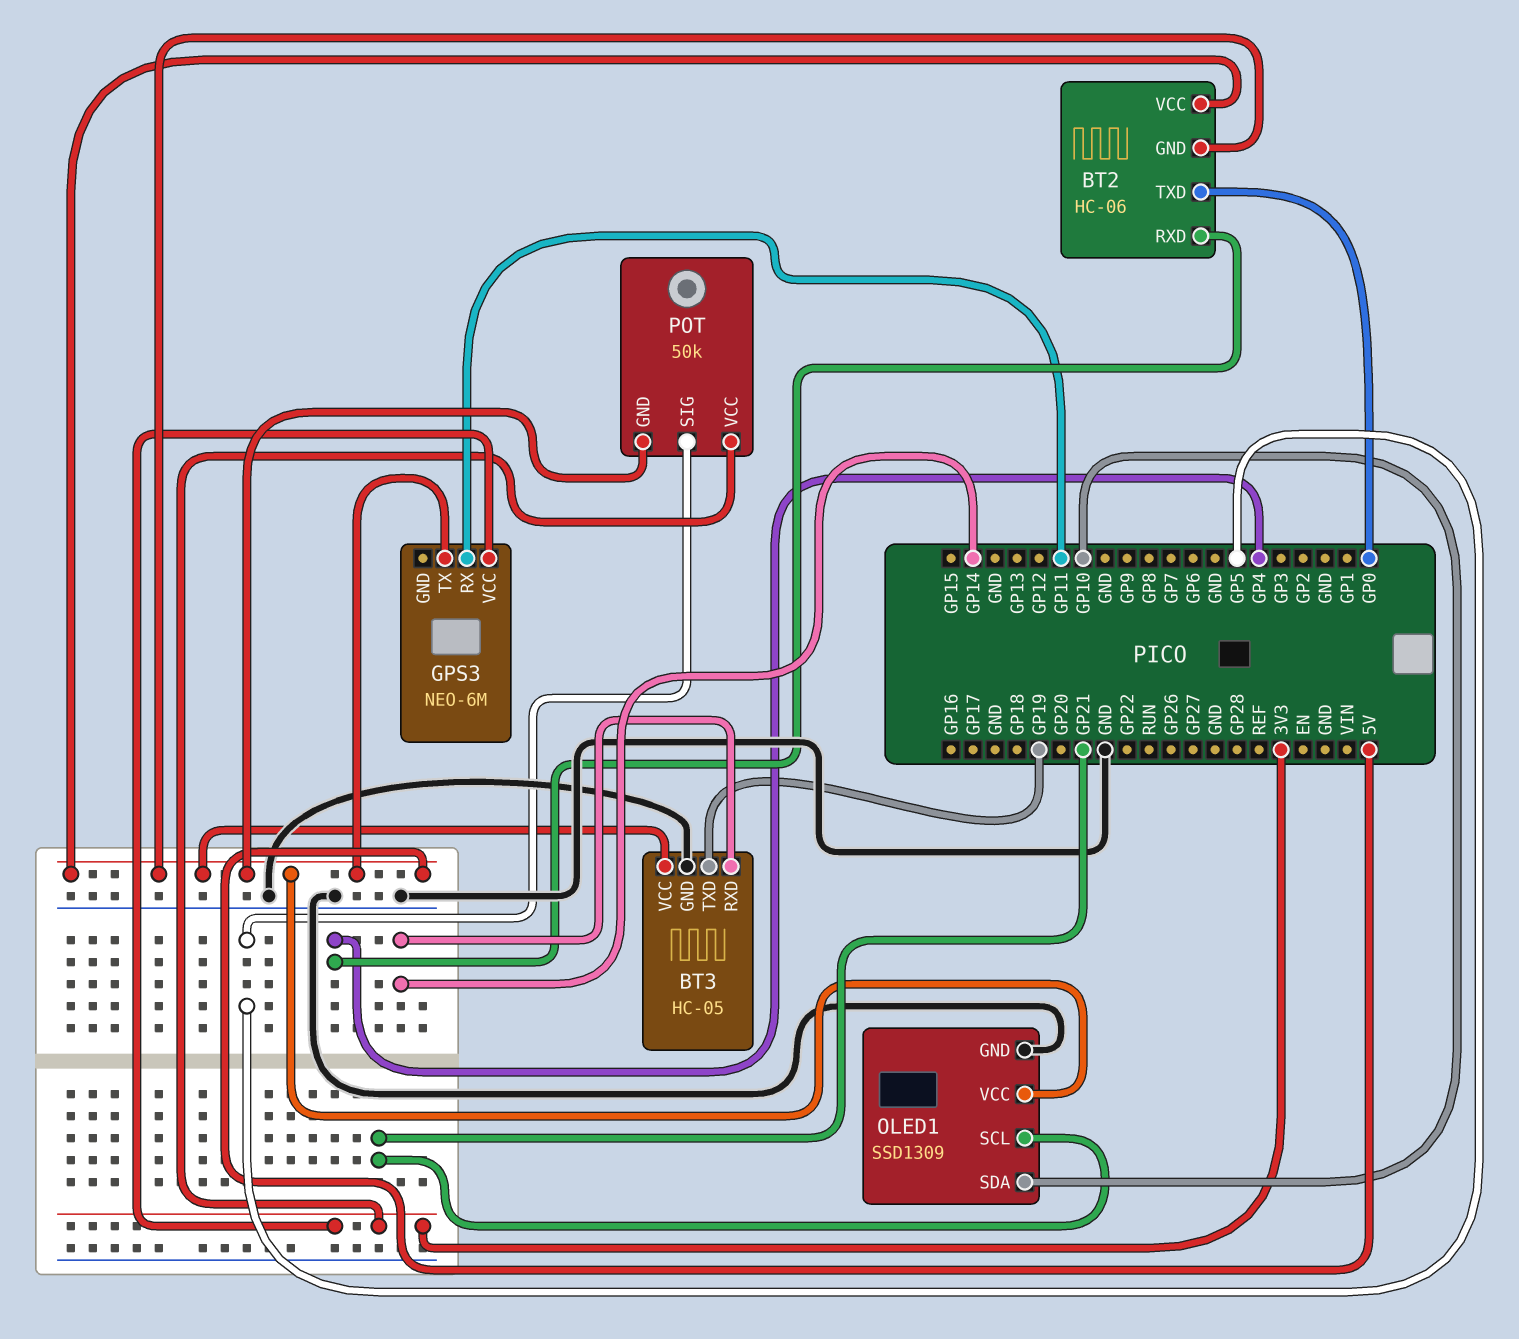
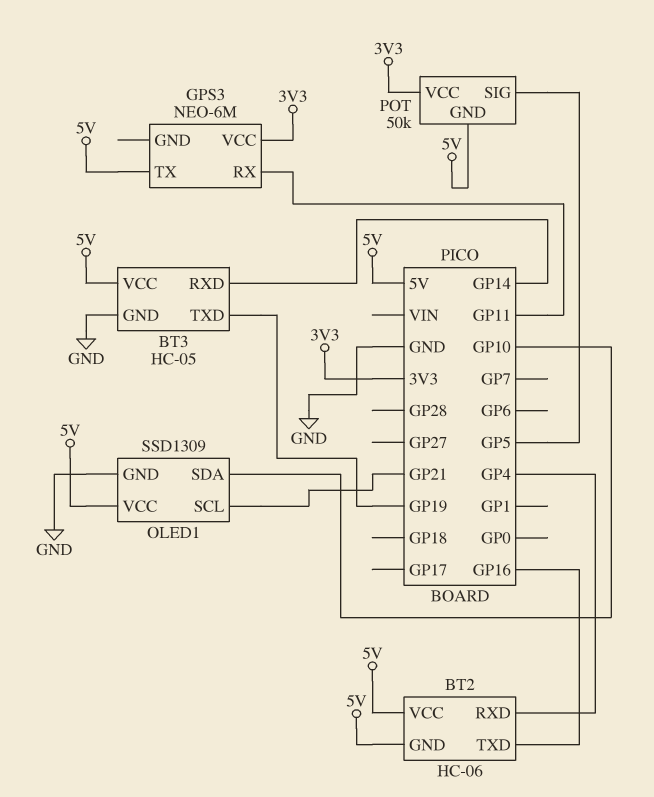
BT2 pin TXD: GP0 -> GP16

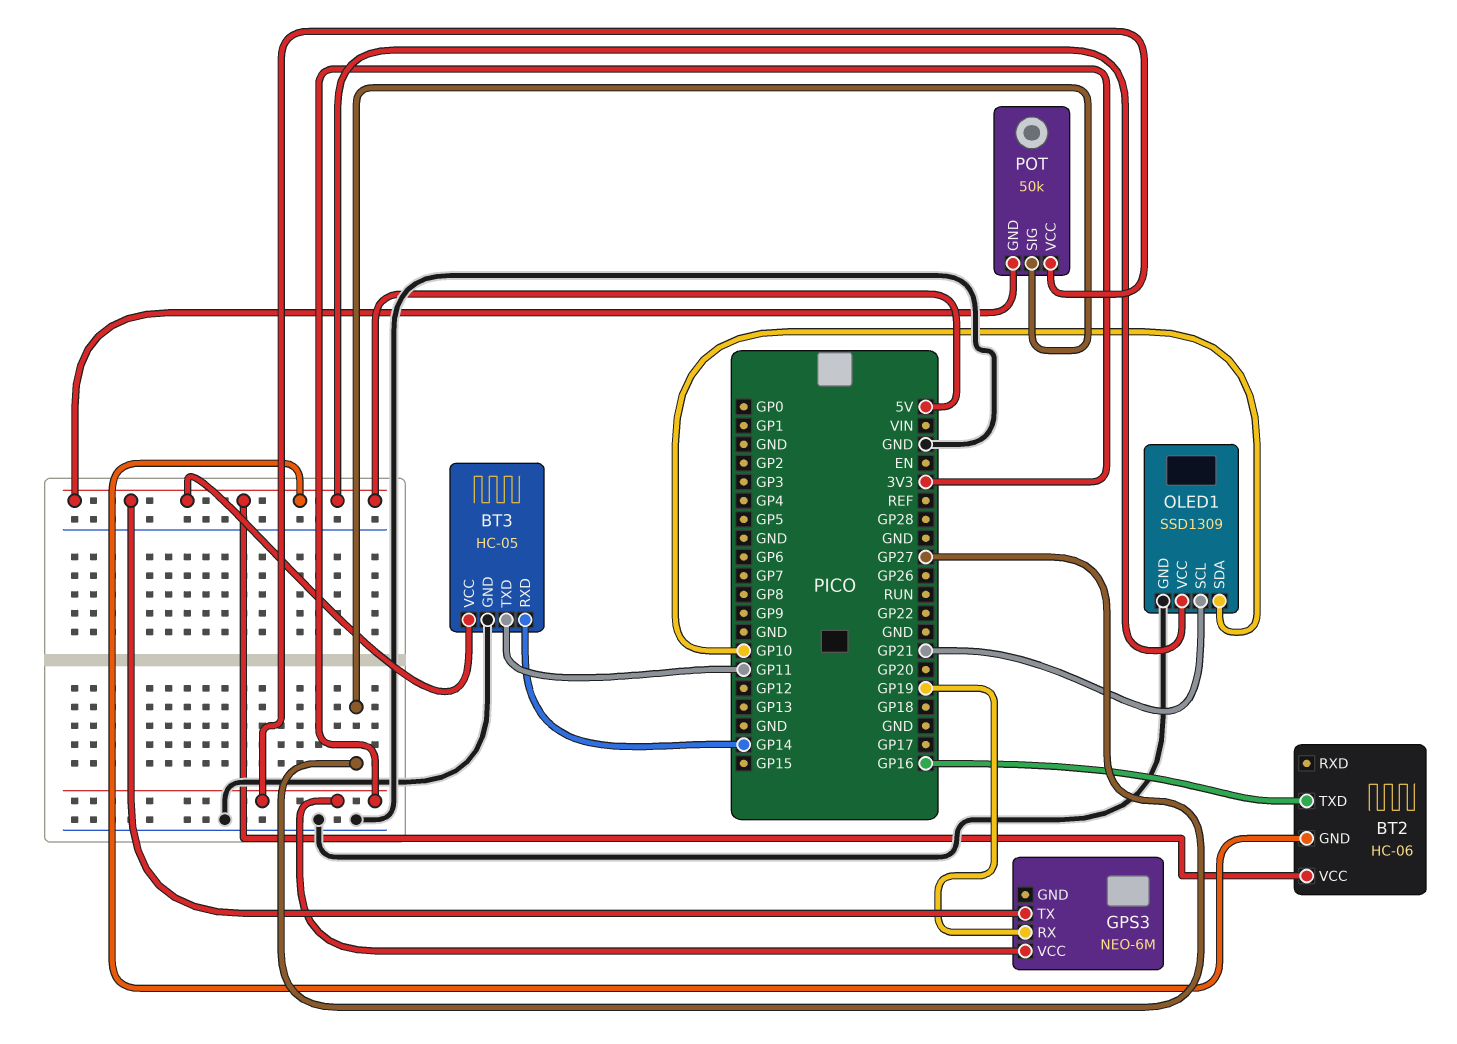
BT2 pin RXD: GP4 -> none
BT3 pin TXD: GP19 -> GP11
GPS3 pin RX: GP11 -> GP19
POT pin SIG: GP5 -> GP27

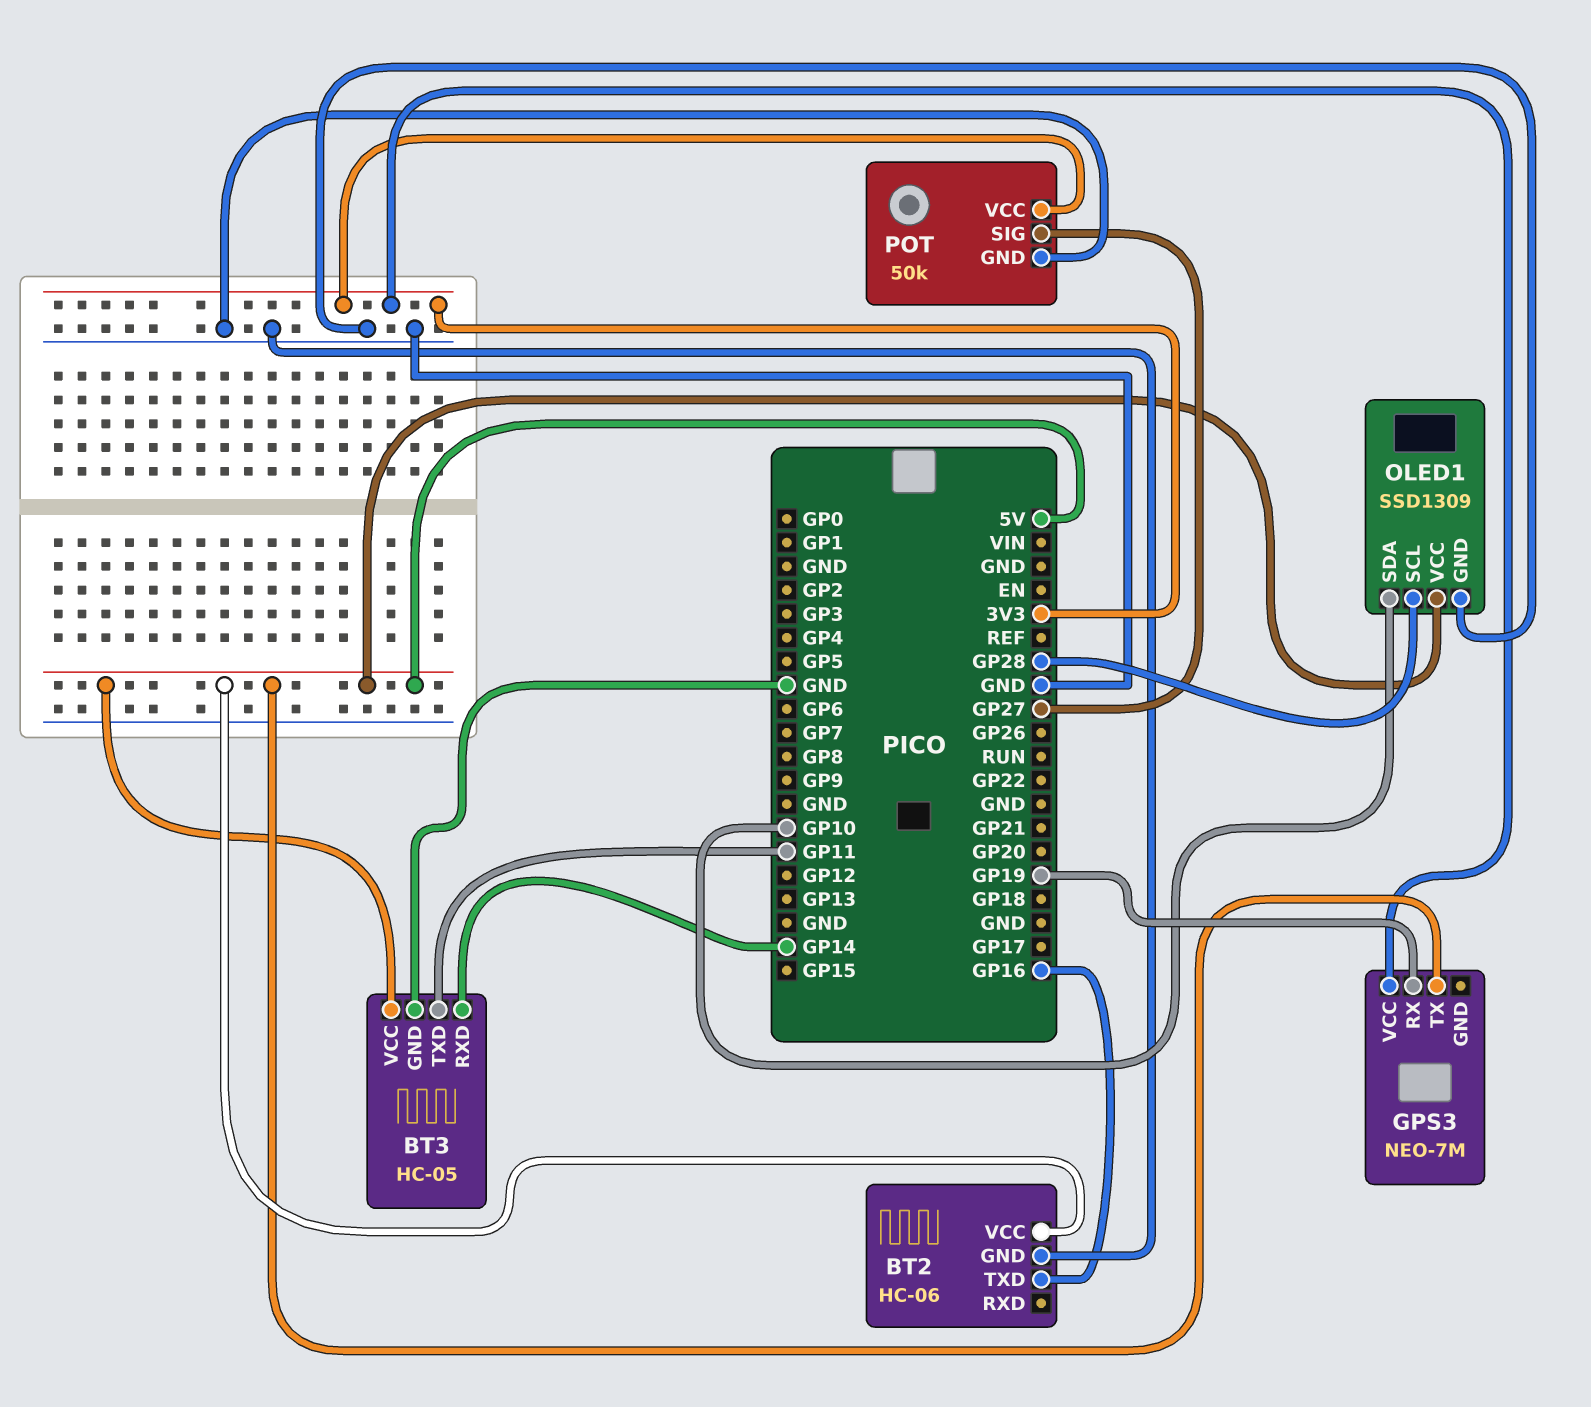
BT2 pin GND: 5V -> GND
GPS3: NEO-6M -> NEO-7M
OLED1 pin SCL: GP21 -> GP28
POT pin GND: 5V -> GND

